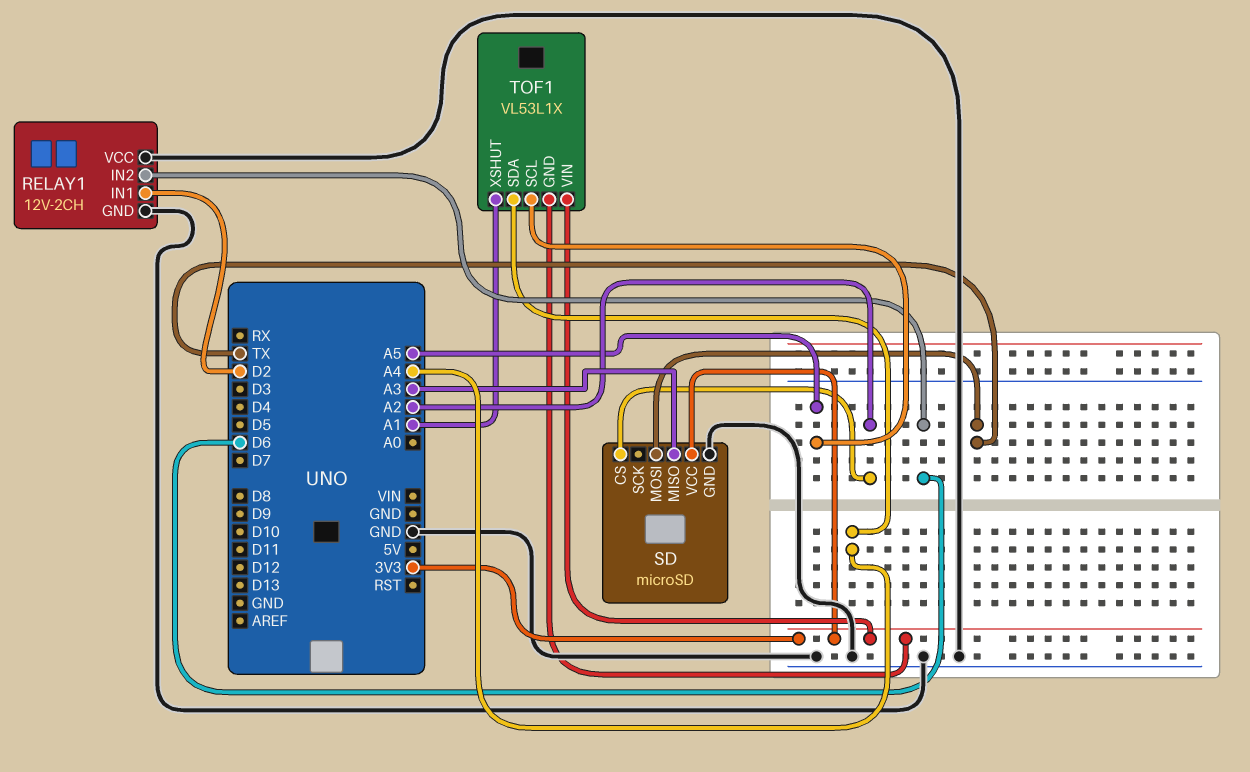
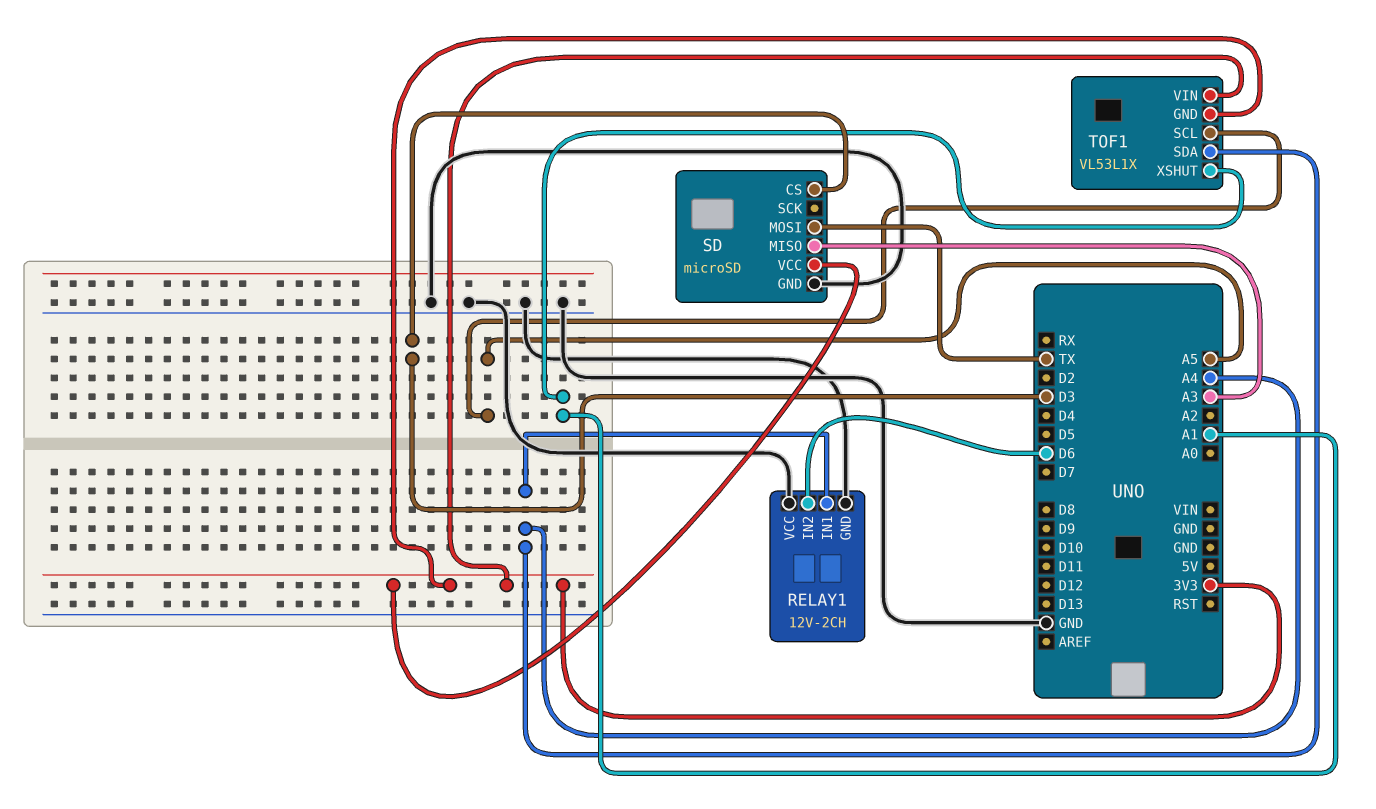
RELAY1 pin IN1: D2 -> A4
SD pin CS: A2 -> D3

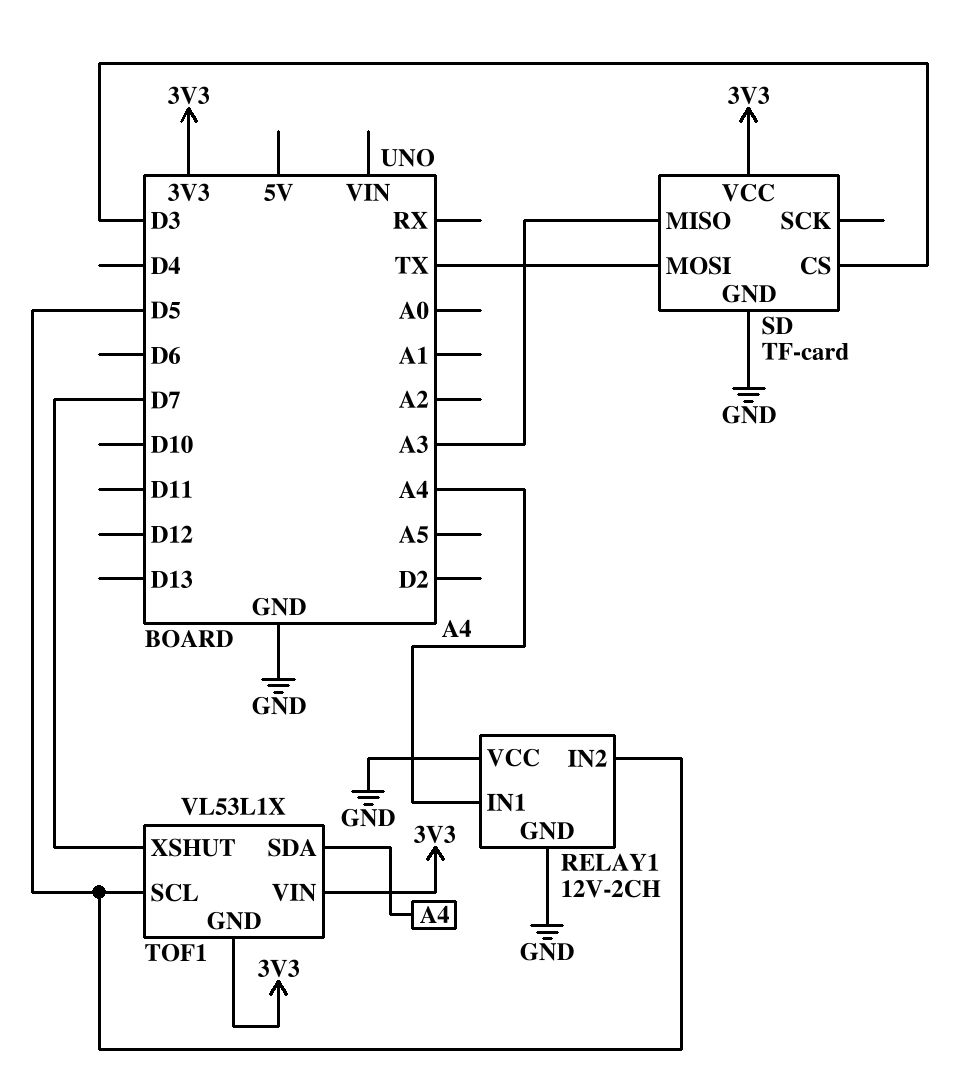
RELAY1 pin IN2: D6 -> D5
SD: microSD -> TF-card
TOF1 pin SCL: A5 -> D5
TOF1 pin XSHUT: A1 -> D7

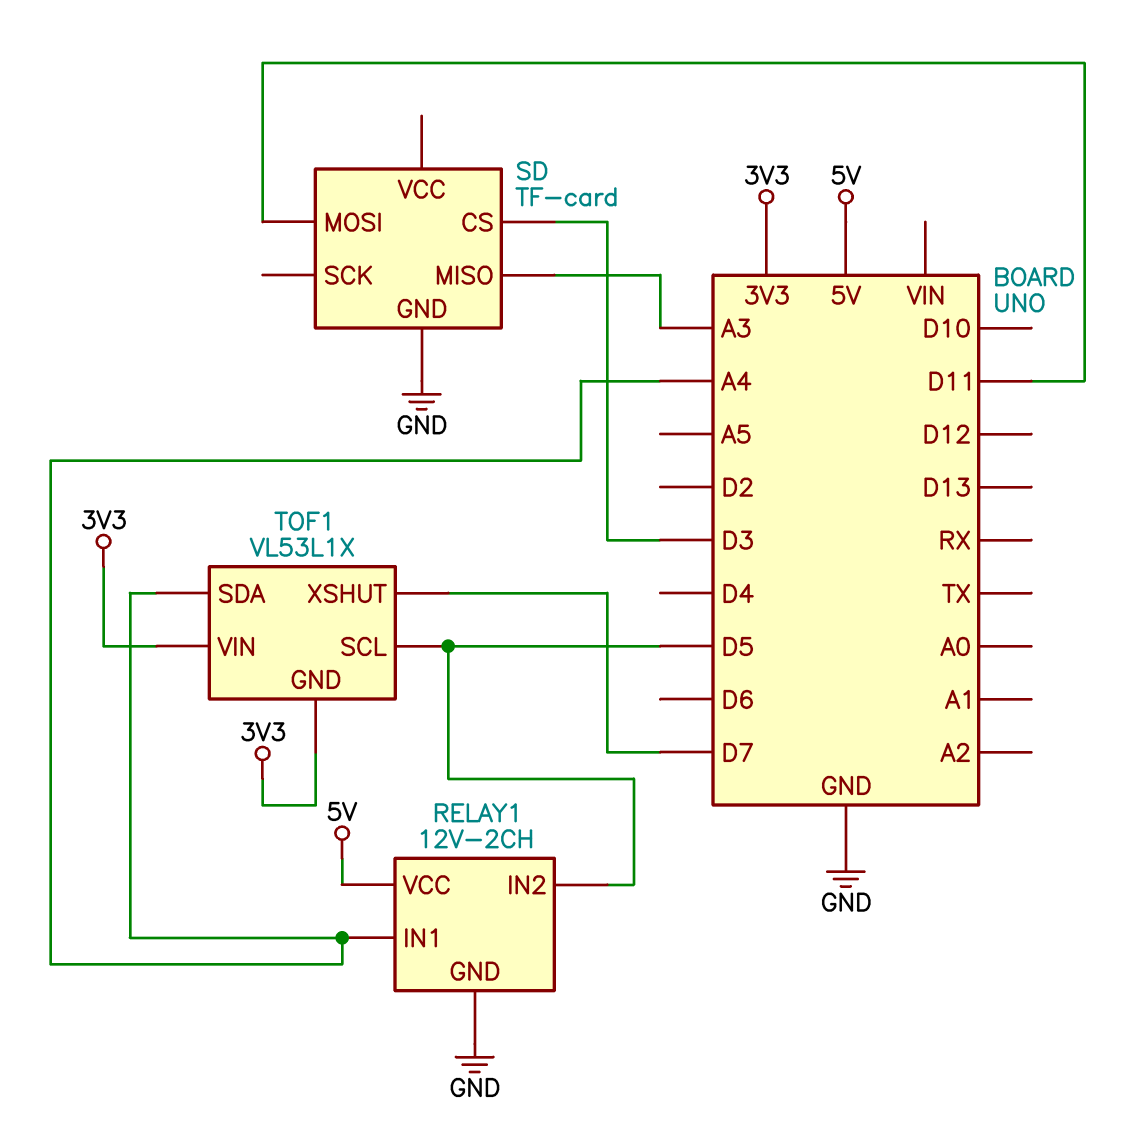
RELAY1 pin VCC: GND -> 5V
SD pin MOSI: TX -> D11
SD pin VCC: 3V3 -> none

